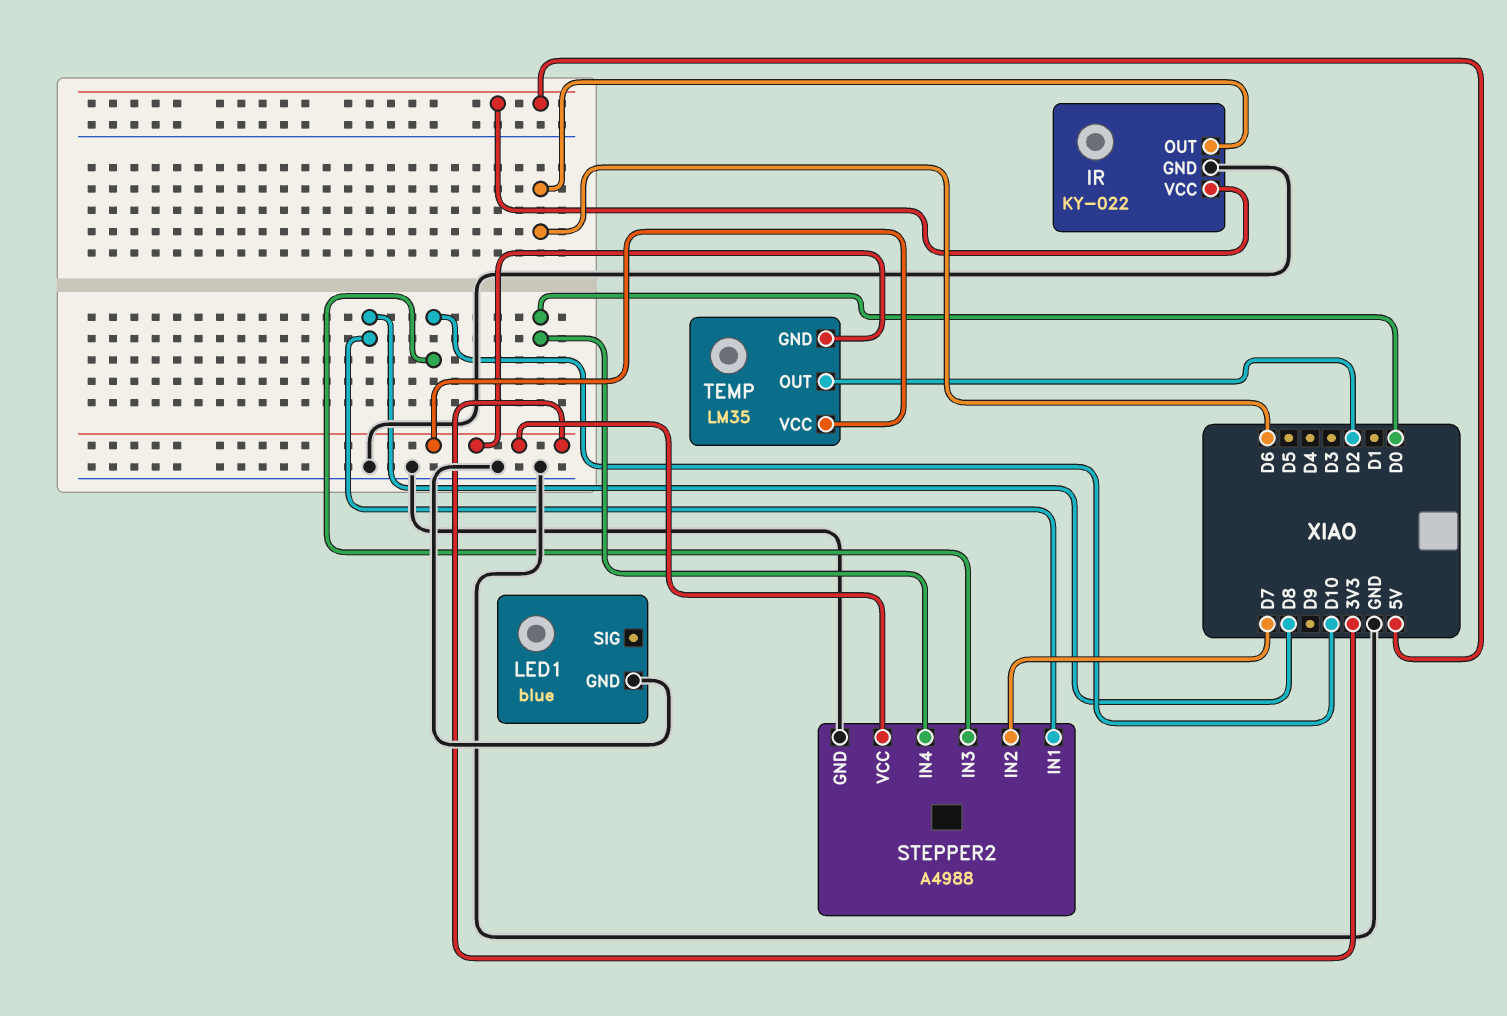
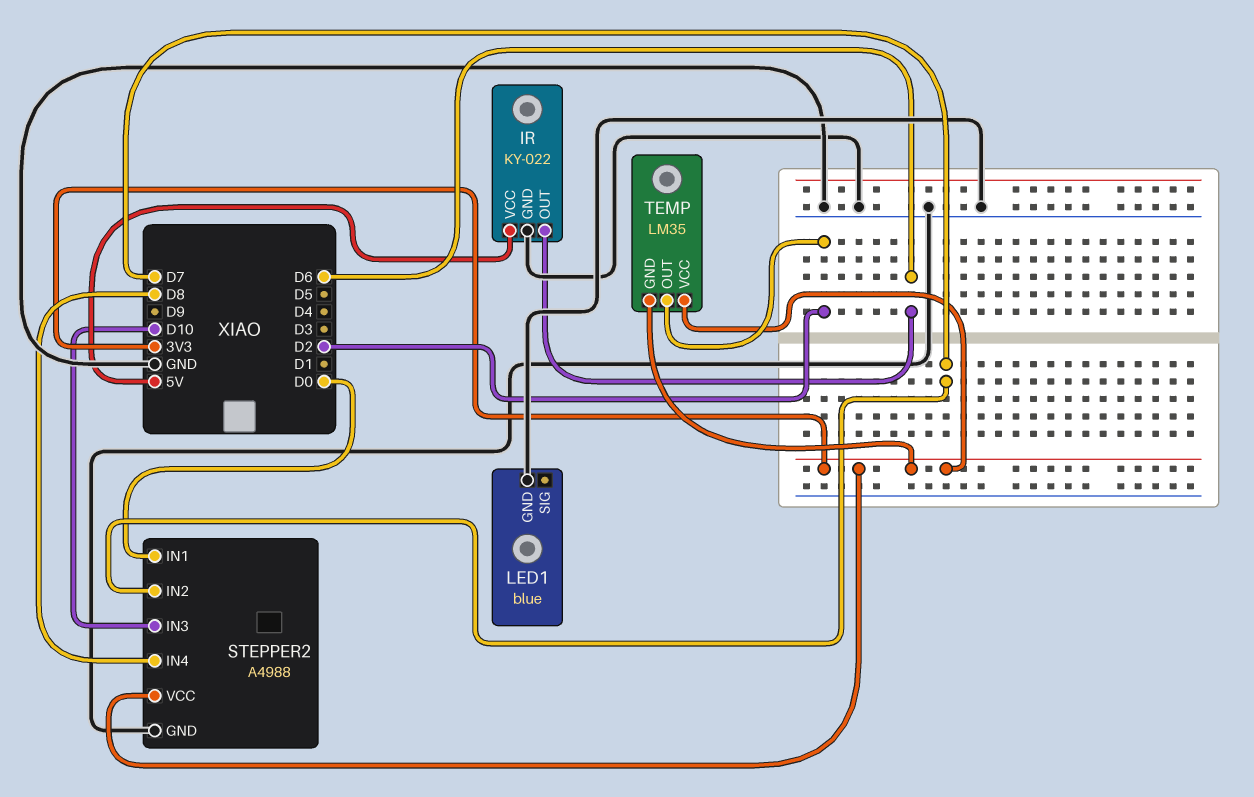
STEPPER2 pin IN1: D8 -> D0
STEPPER2 pin IN4: D0 -> D8

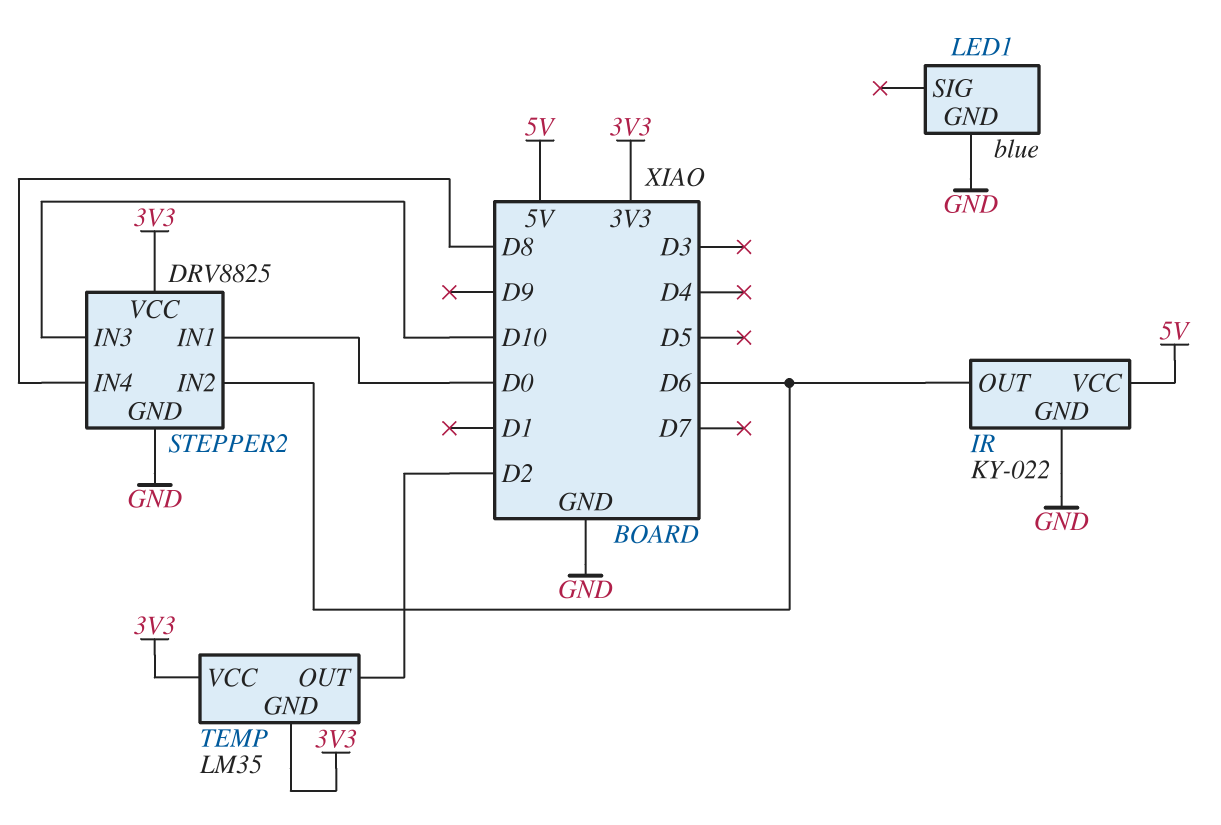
STEPPER2: A4988 -> DRV8825
STEPPER2 pin IN2: D7 -> D6

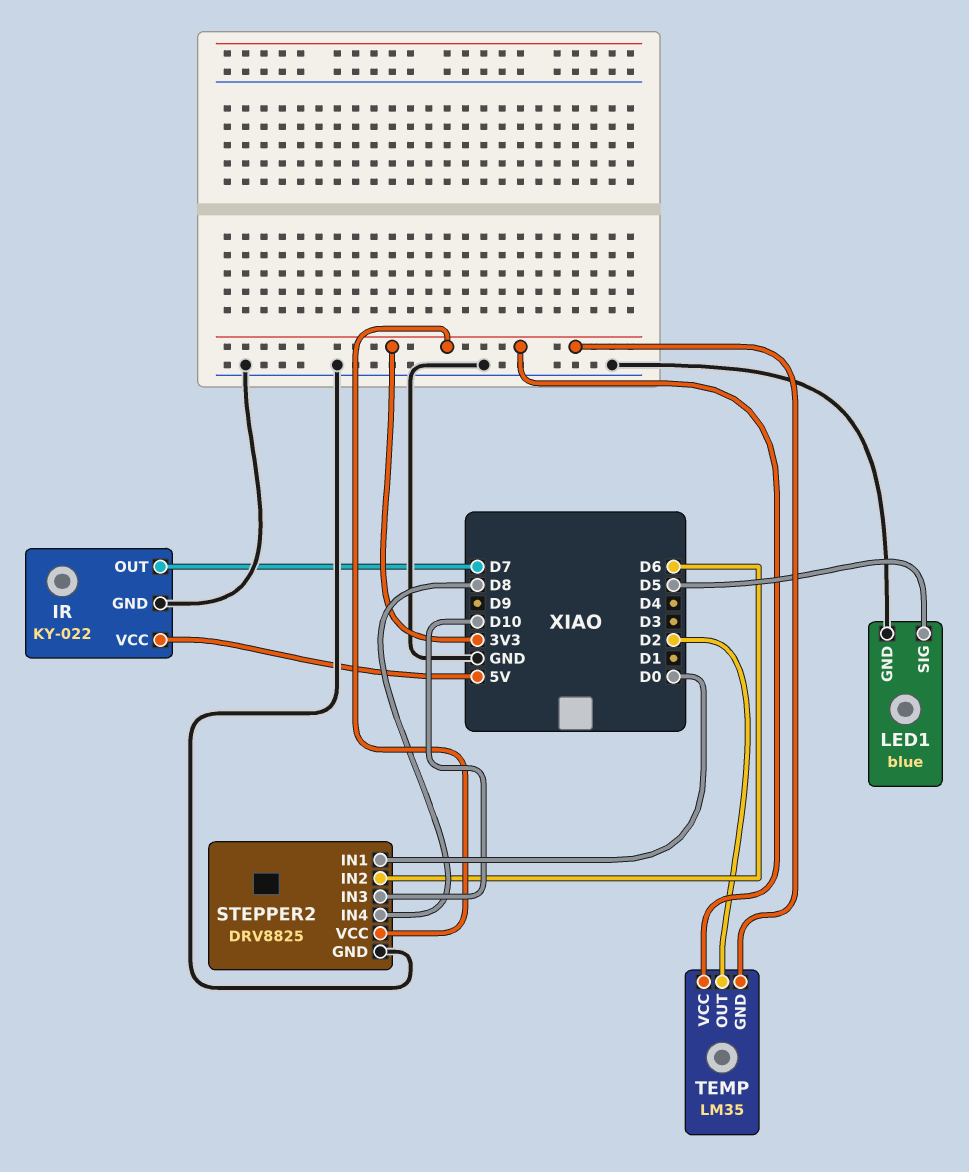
IR pin OUT: D6 -> D7
LED1 pin SIG: none -> D5

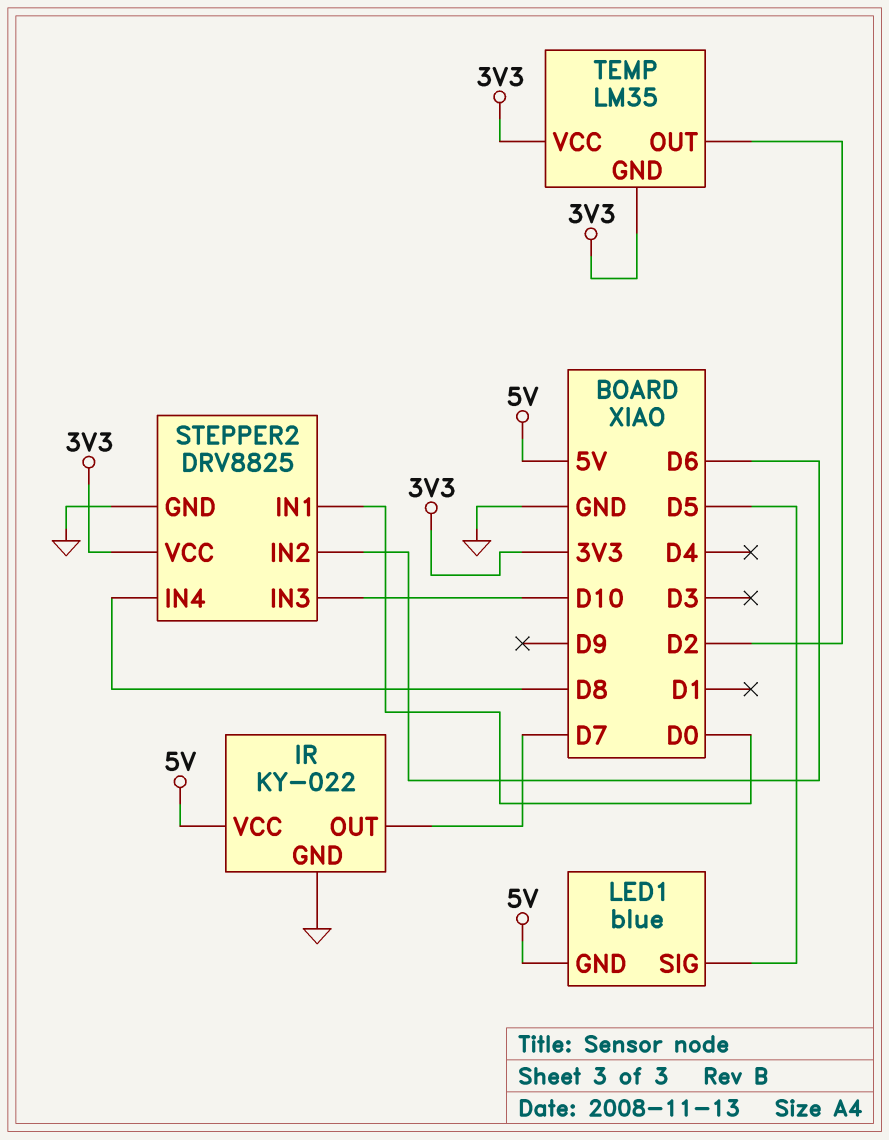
LED1 pin GND: GND -> 5V

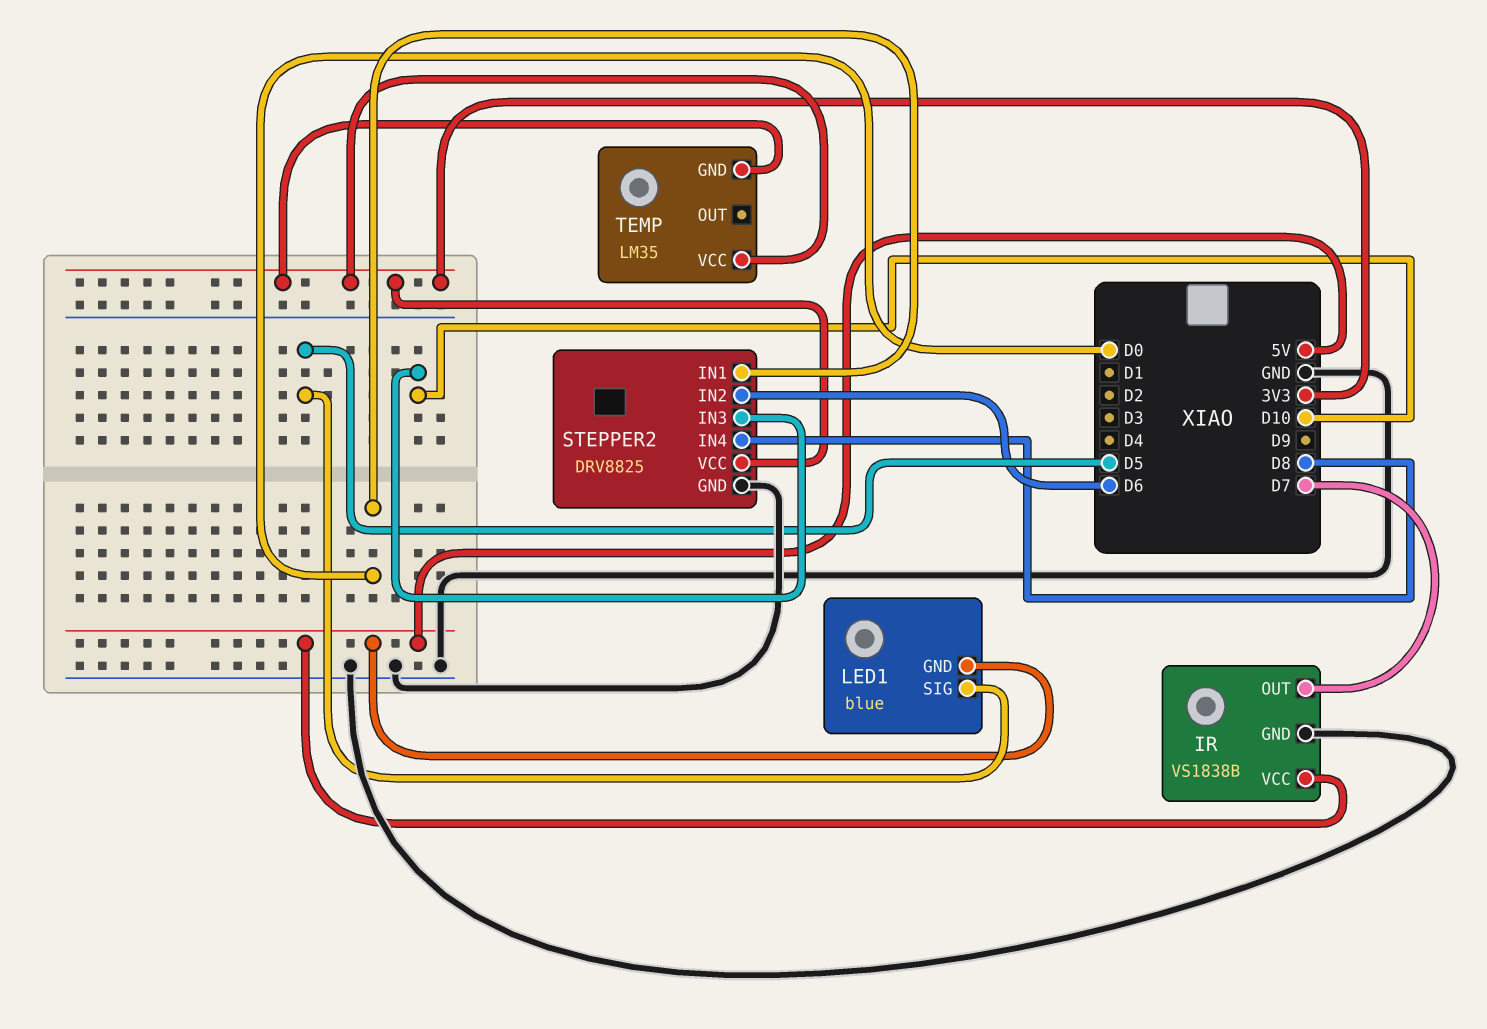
IR: KY-022 -> VS1838B
TEMP pin OUT: D2 -> none

